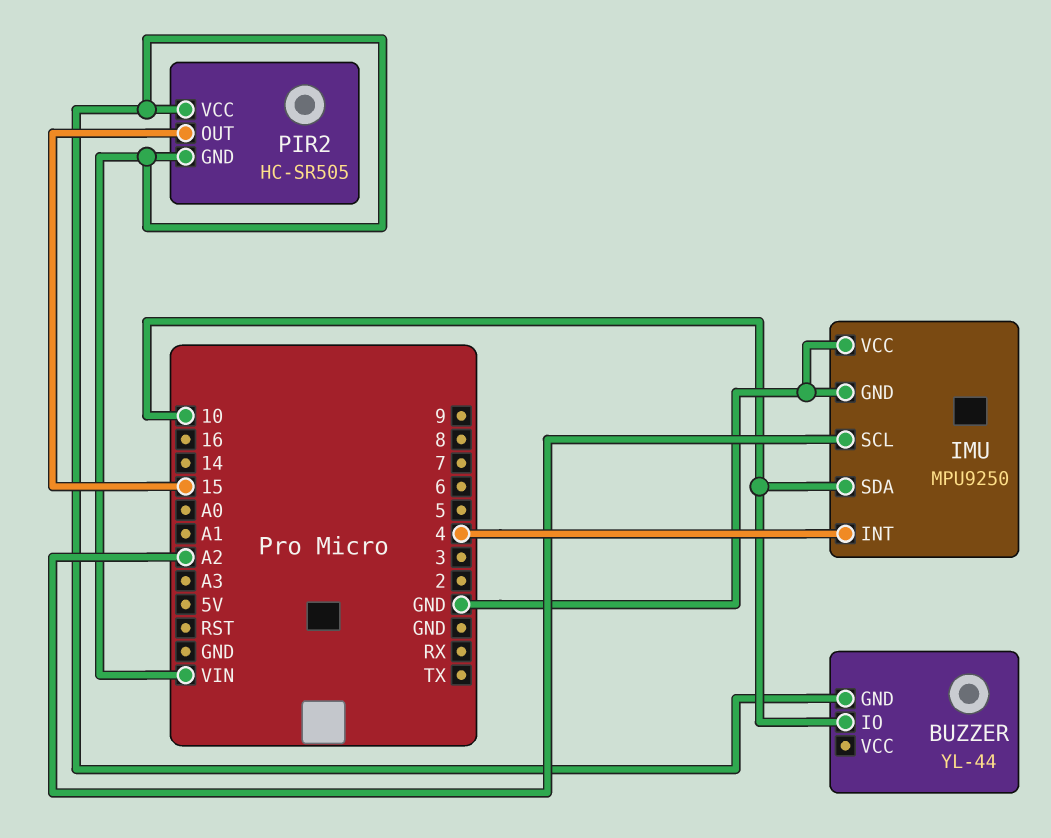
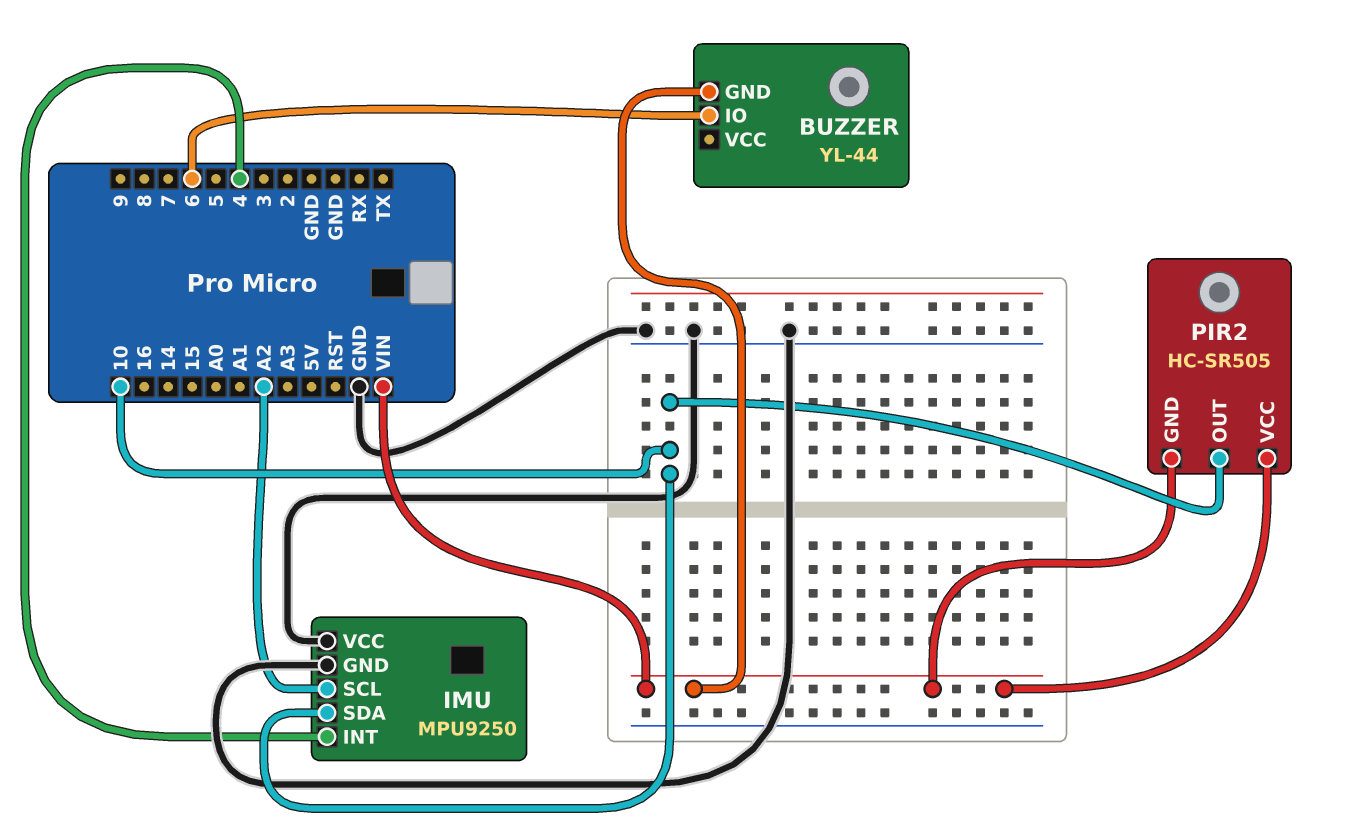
BUZZER pin IO: 10 -> 6
PIR2 pin OUT: 15 -> 10

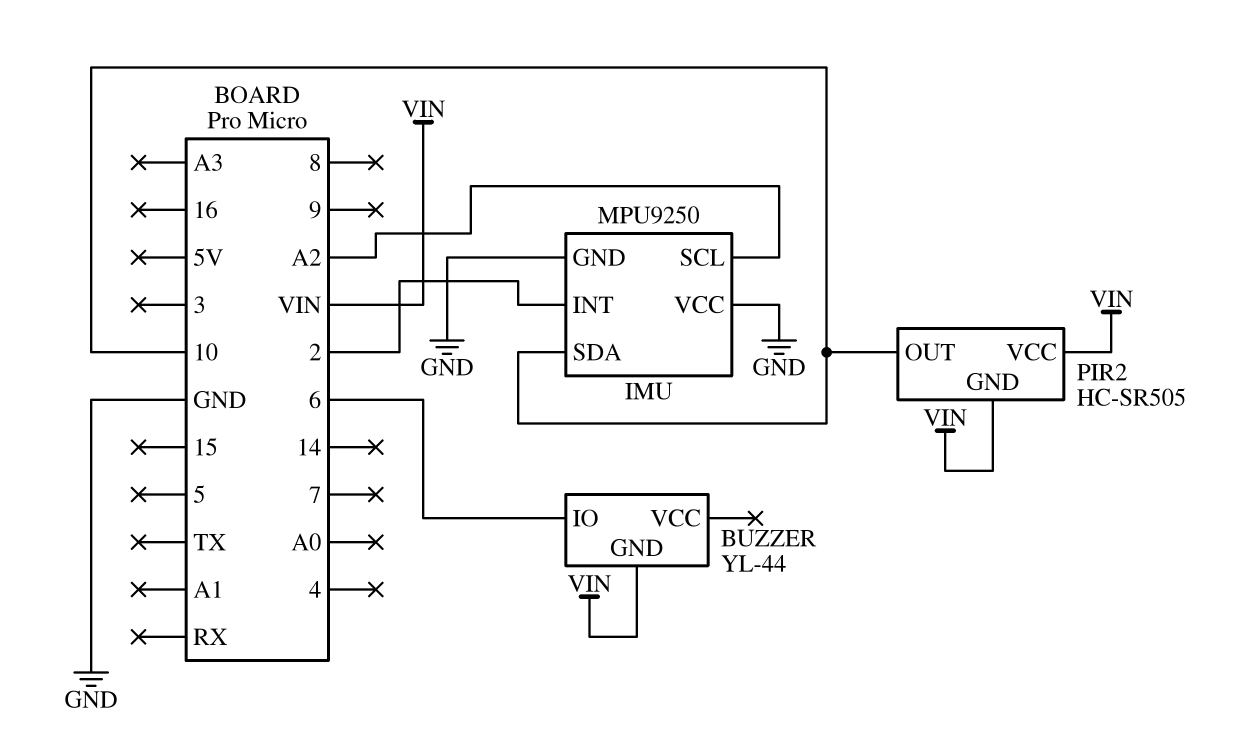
IMU pin INT: 4 -> 2

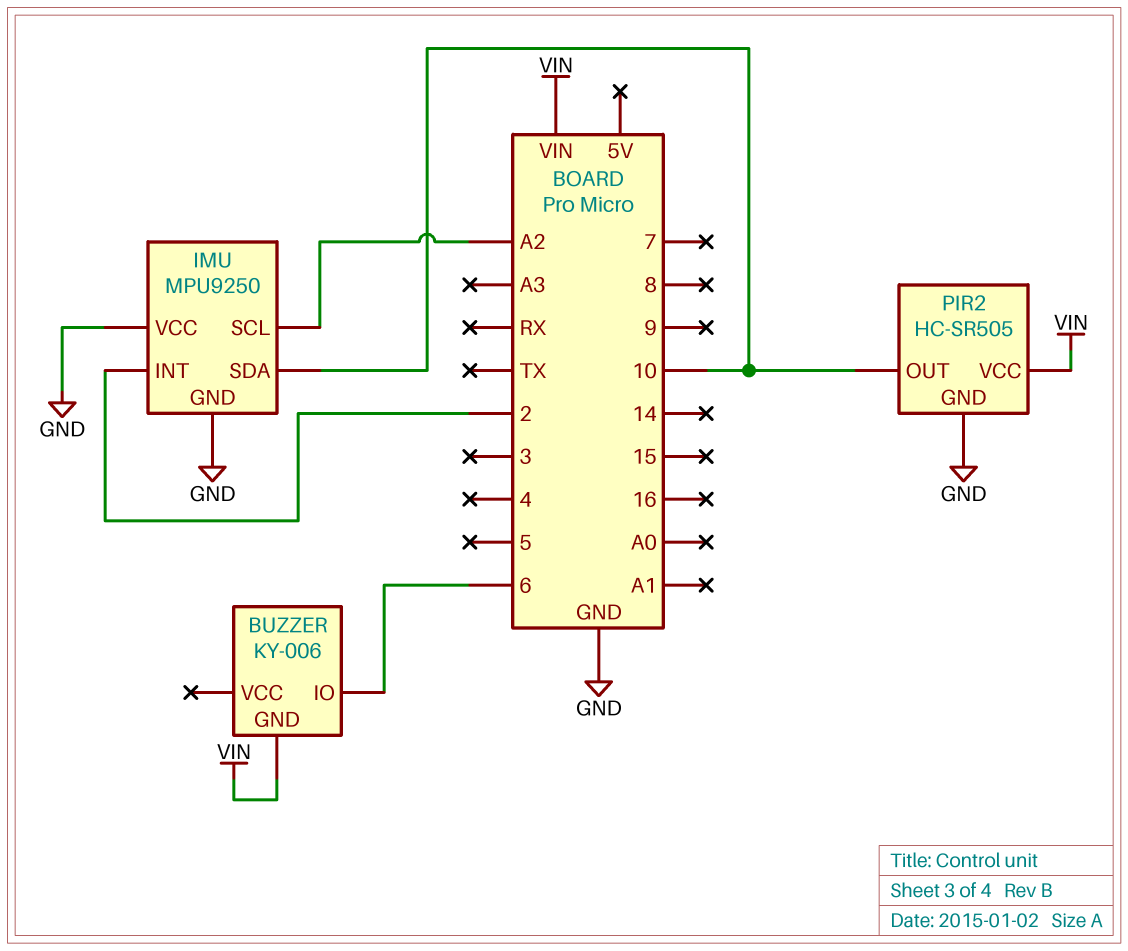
BUZZER: YL-44 -> KY-006
PIR2 pin GND: VIN -> GND

